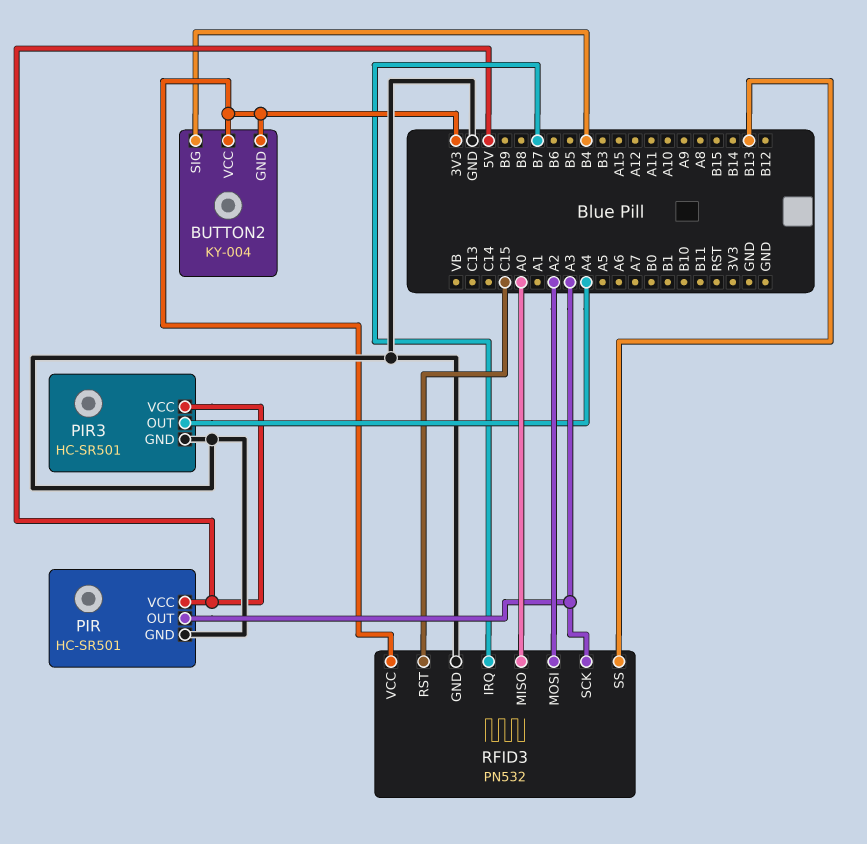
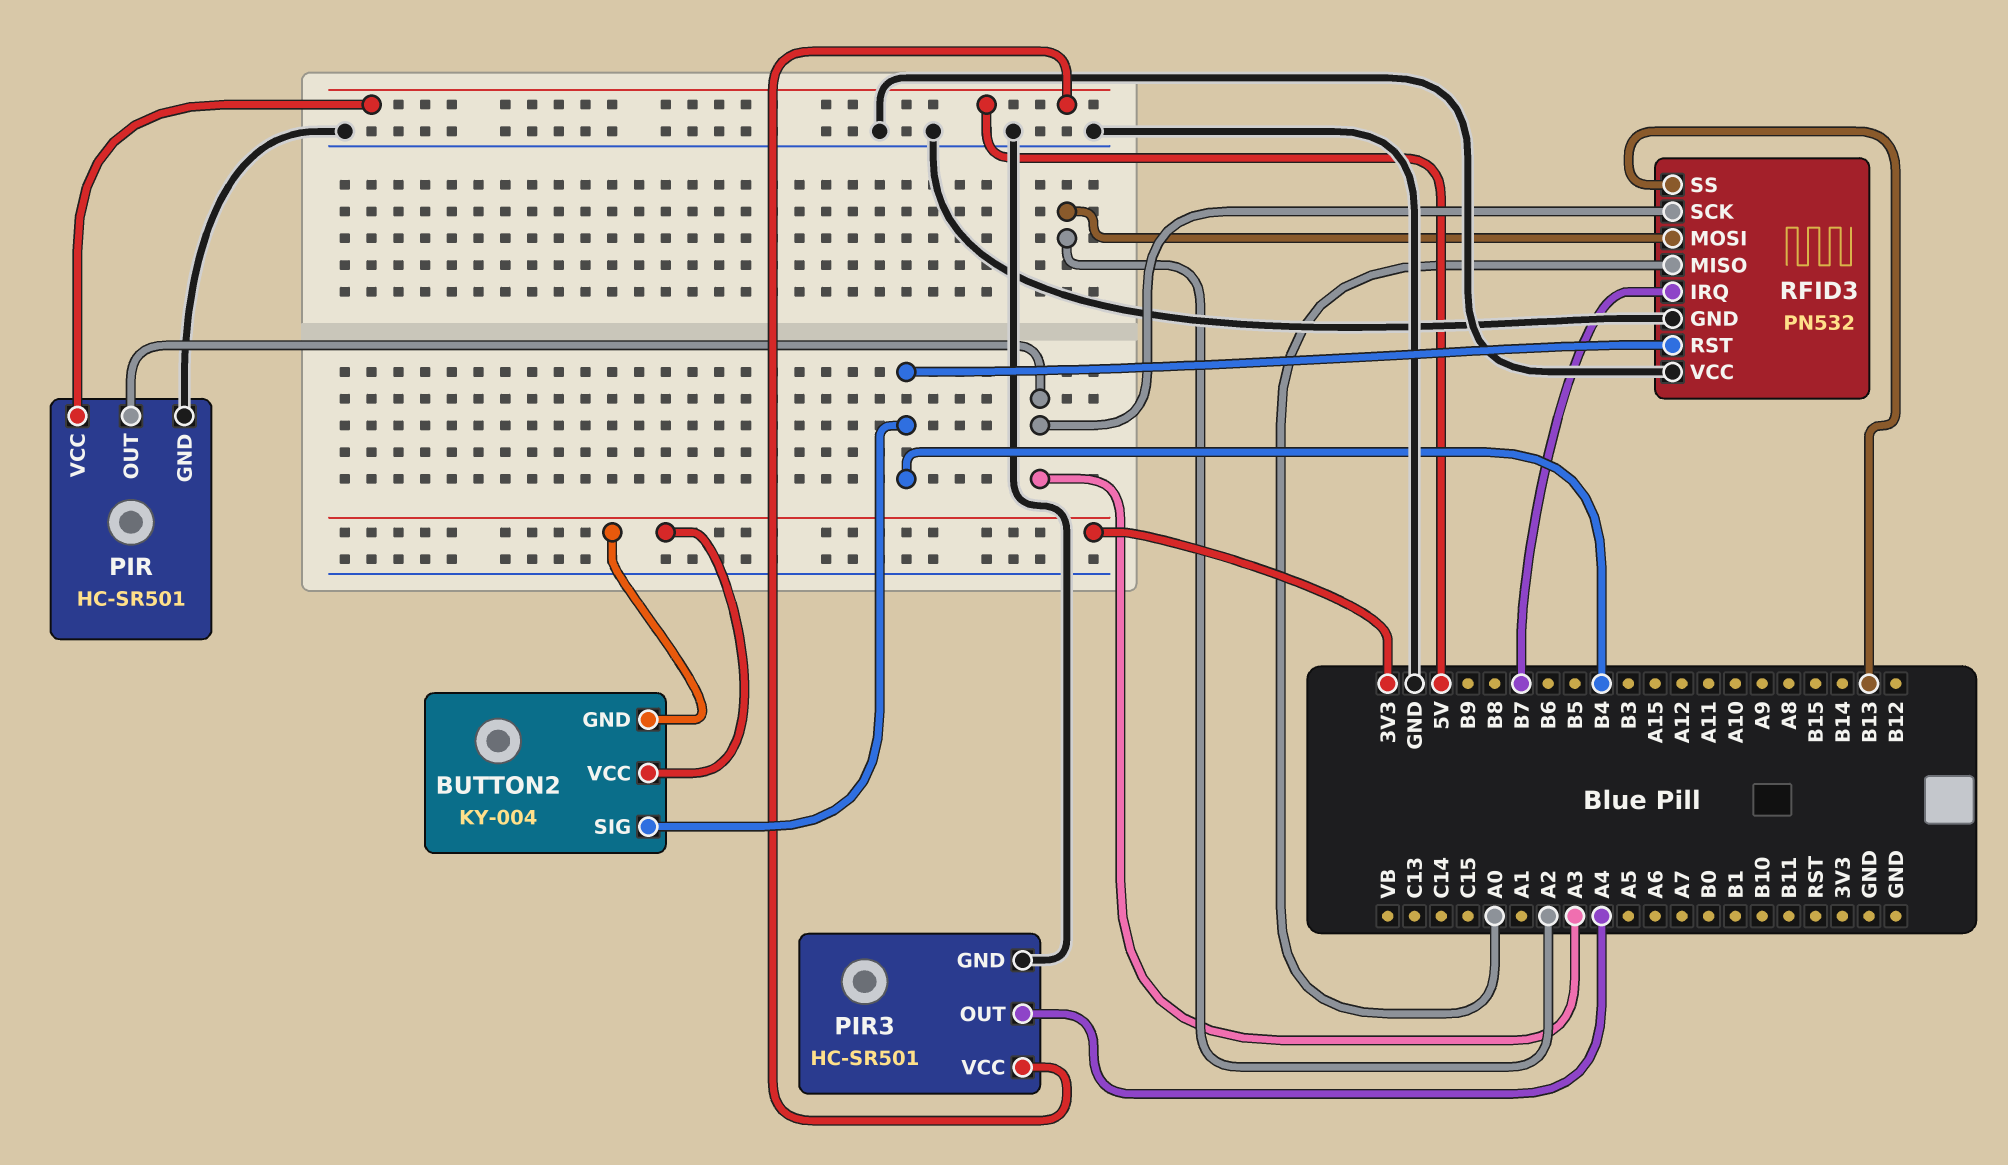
RFID3 pin RST: C15 -> B4
RFID3 pin VCC: 3V3 -> GND

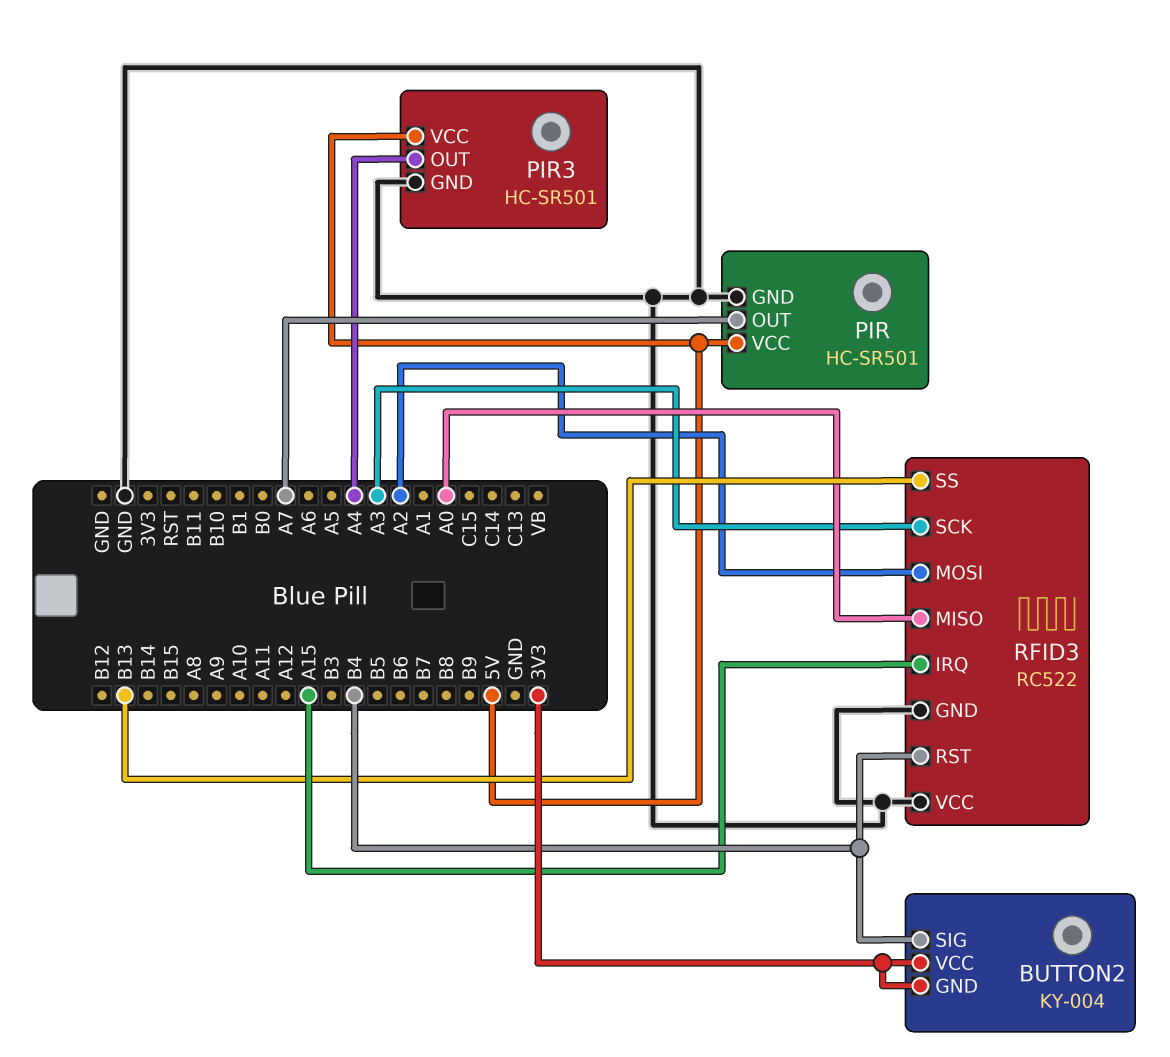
PIR pin OUT: A3 -> A7
RFID3: PN532 -> RC522
RFID3 pin IRQ: B7 -> A15

